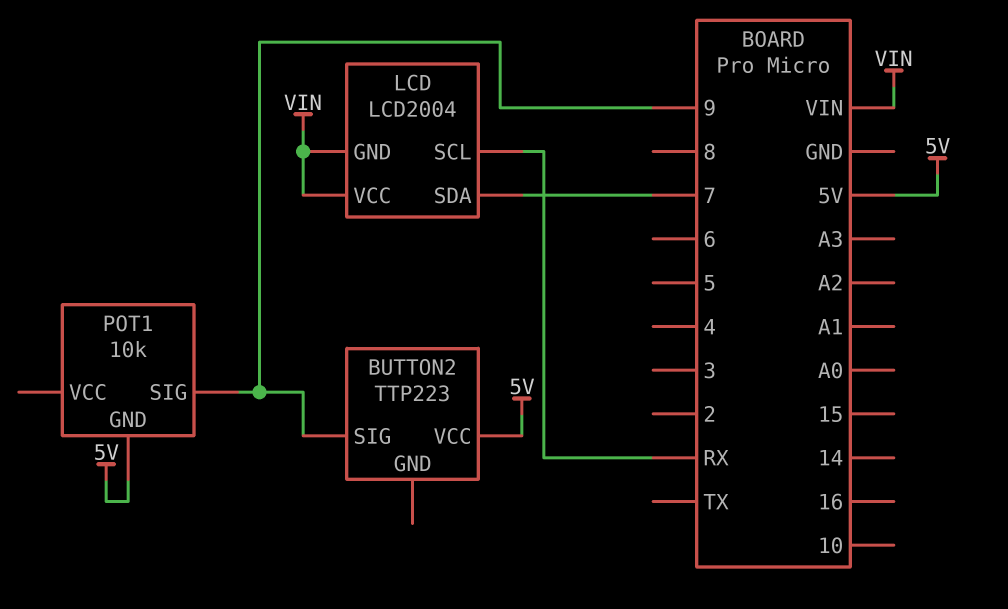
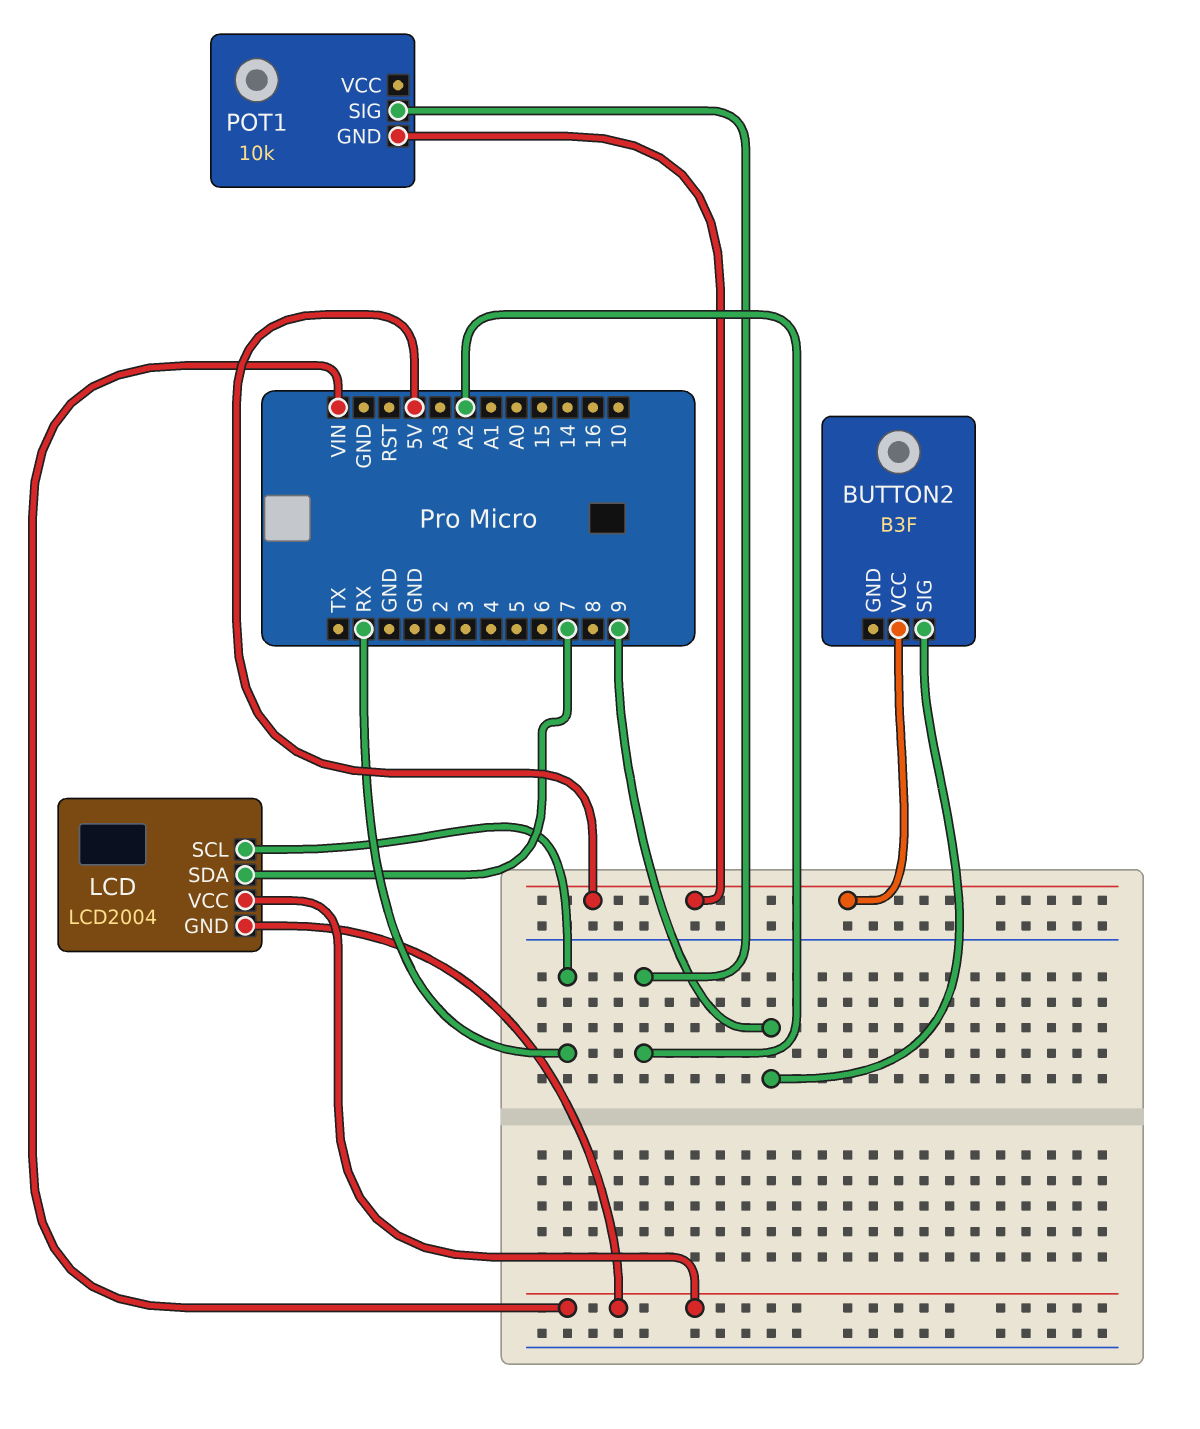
BUTTON2: TTP223 -> B3F
POT1 pin SIG: 9 -> A2

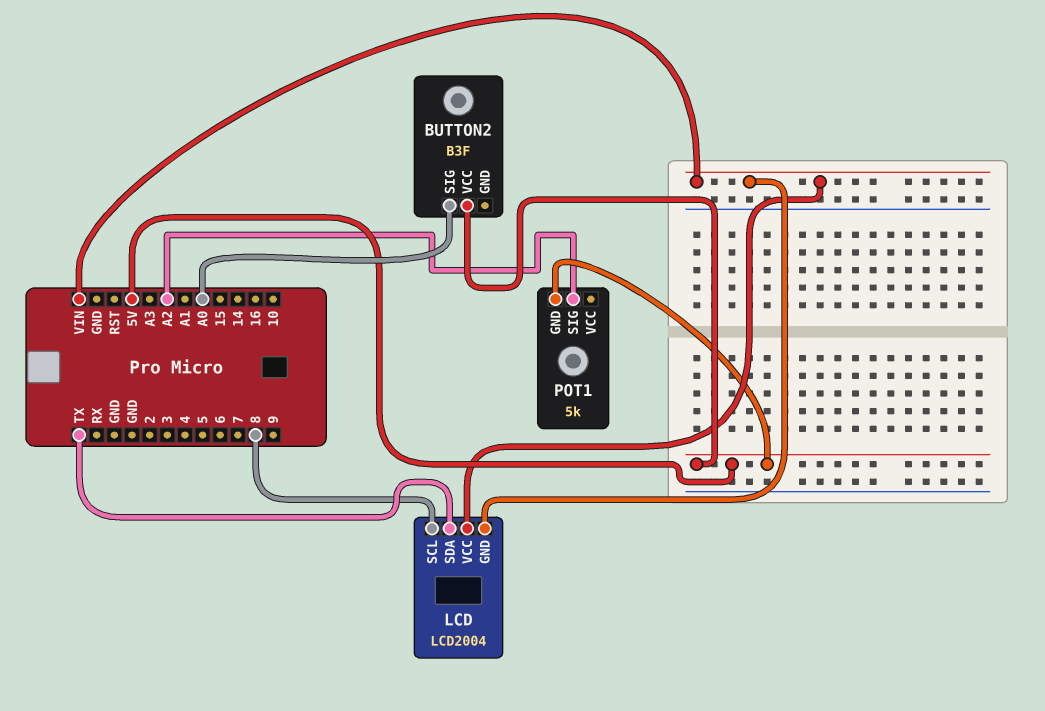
BUTTON2 pin SIG: 9 -> A0
LCD pin SCL: RX -> 8
LCD pin SDA: 7 -> TX
POT1: 10k -> 5k

